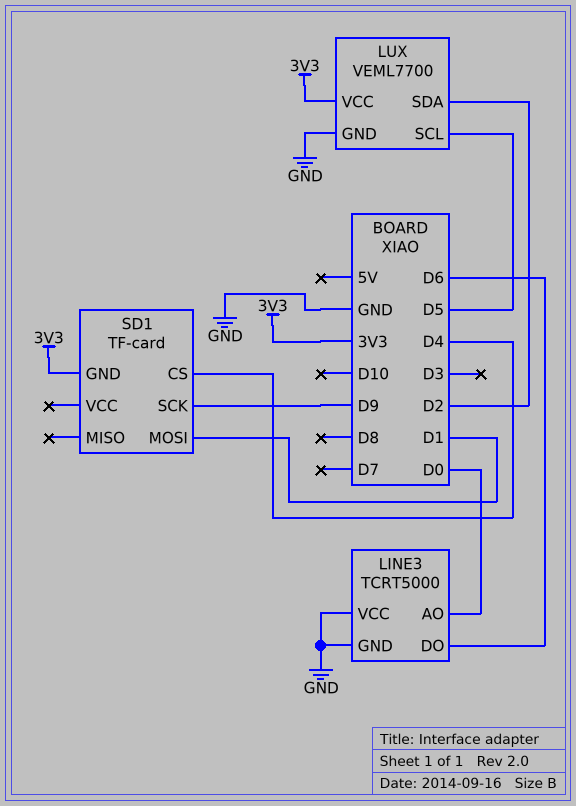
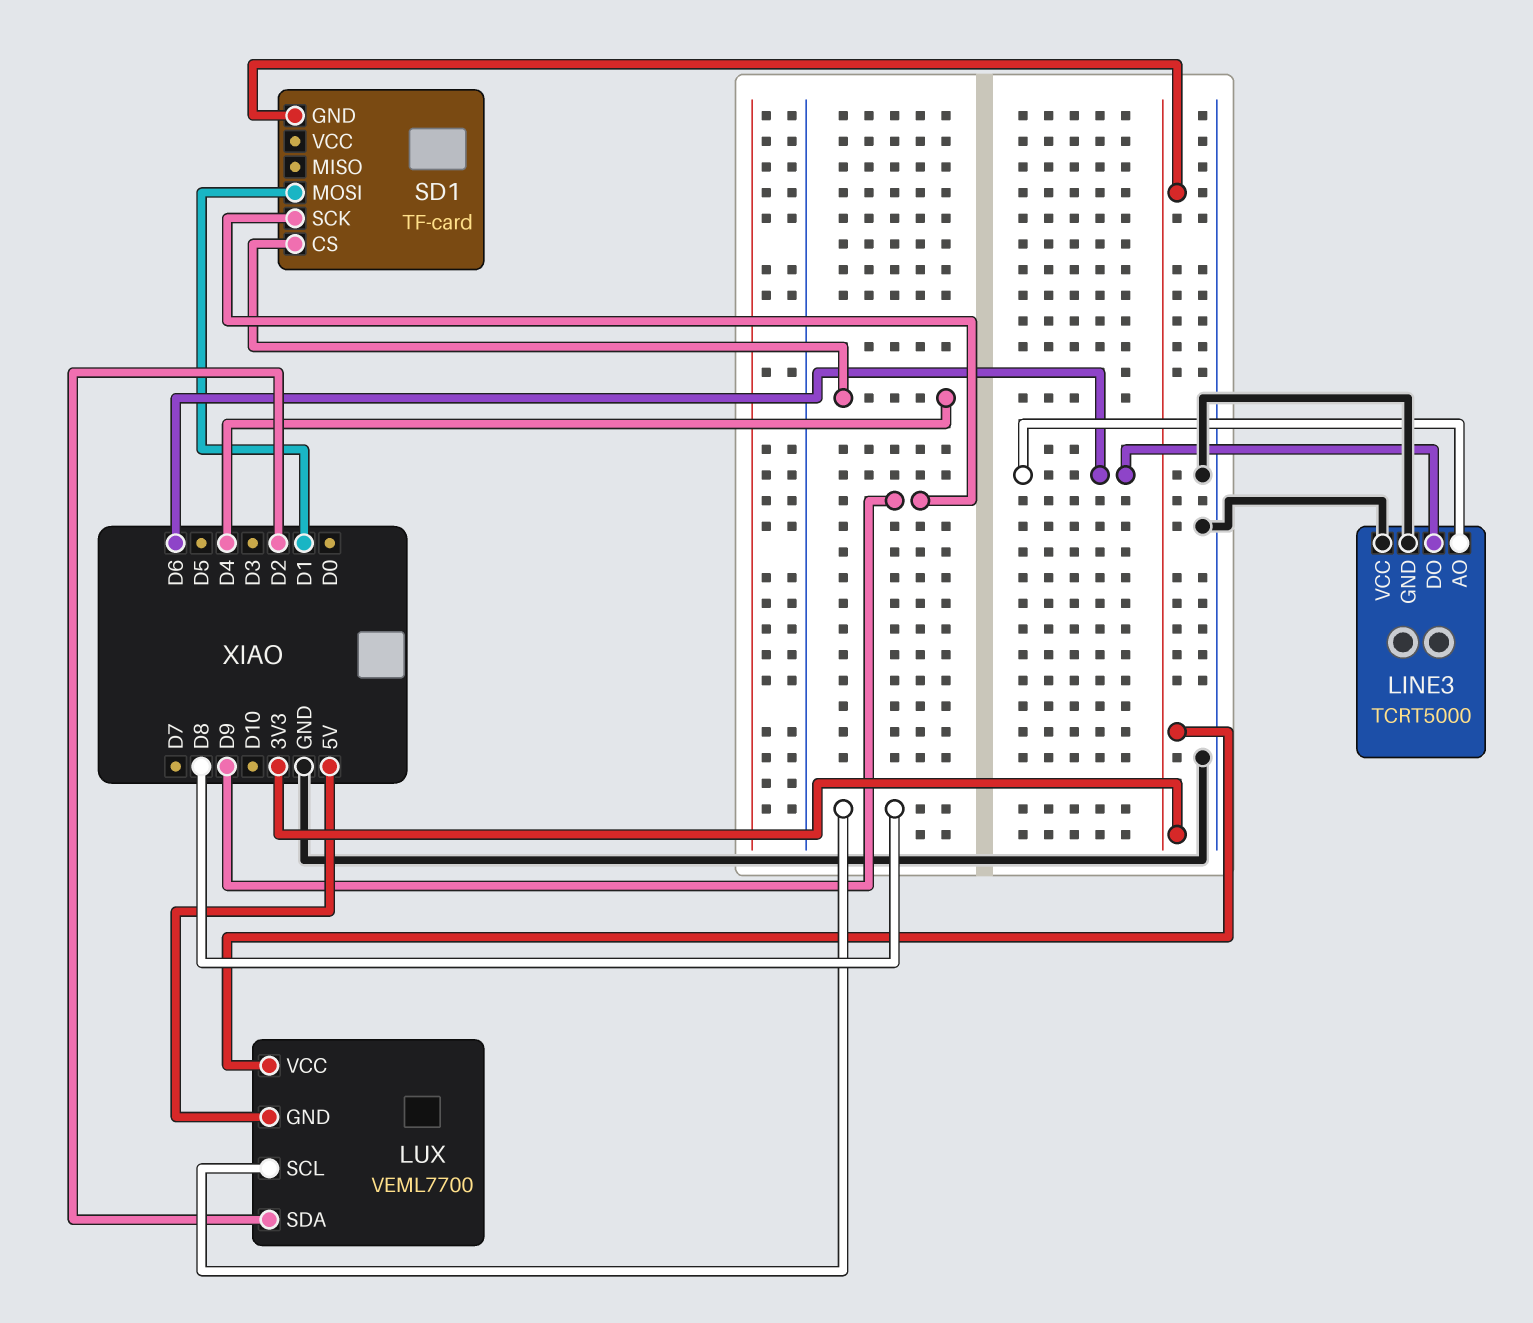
LINE3 pin AO: D0 -> D6
LUX pin GND: GND -> 5V
LUX pin SCL: D5 -> D8

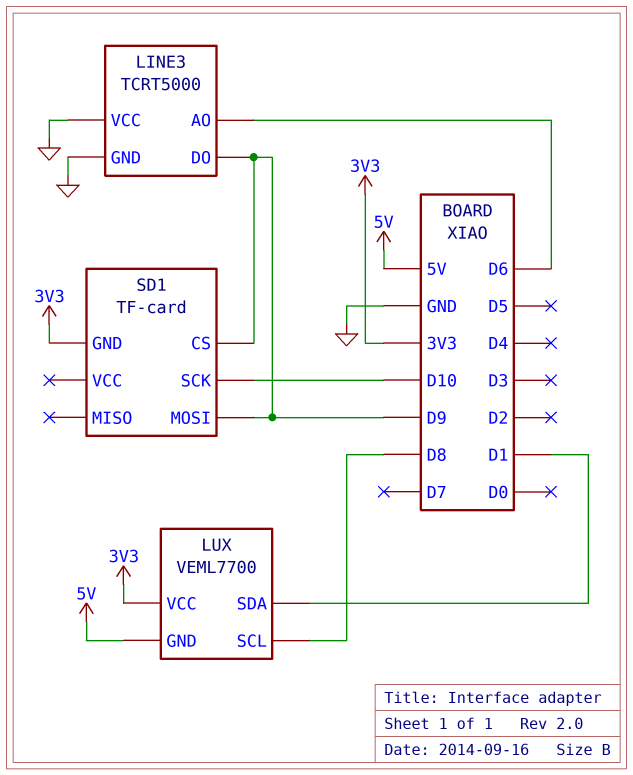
LINE3 pin DO: D6 -> D9
LUX pin SDA: D2 -> D1
SD1 pin CS: D4 -> D9
SD1 pin MOSI: D1 -> D9
SD1 pin SCK: D9 -> D10

